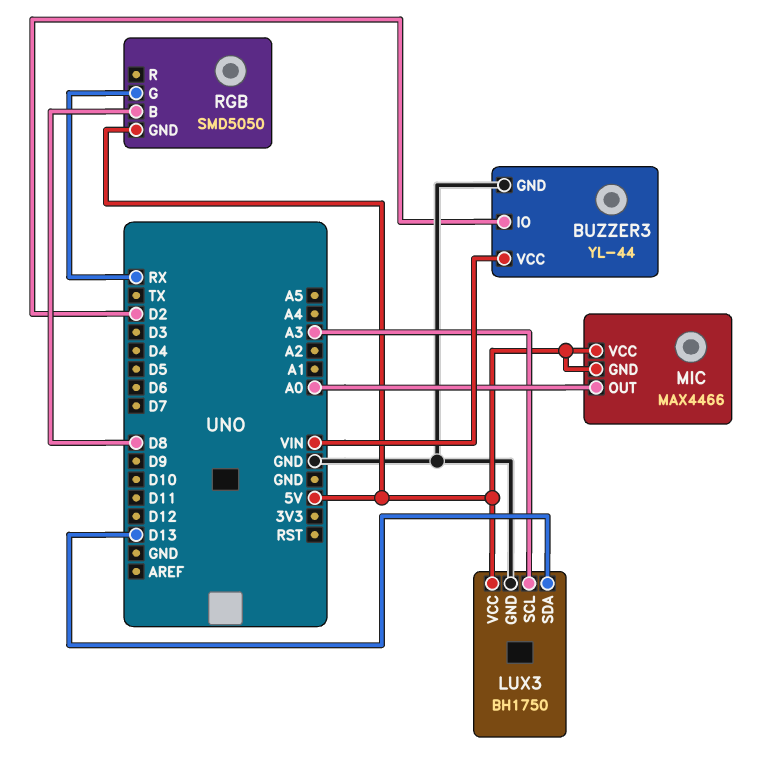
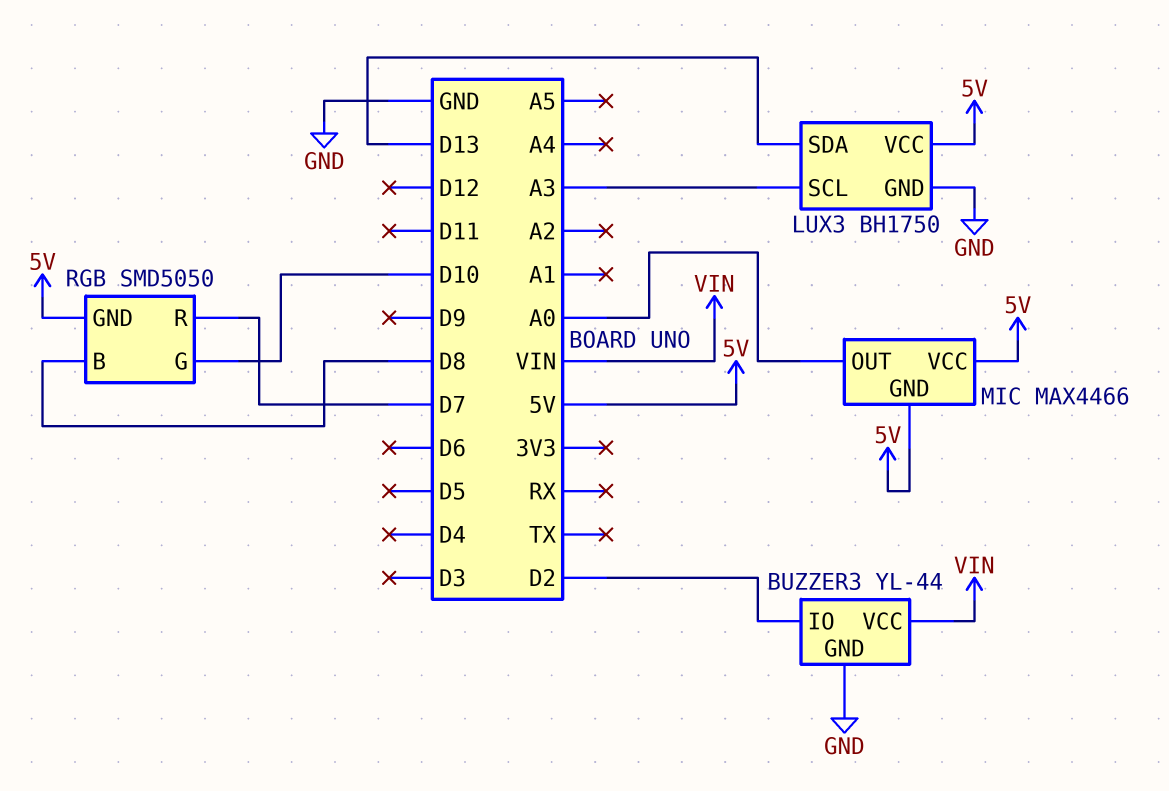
RGB pin G: RX -> D10
RGB pin R: none -> D7

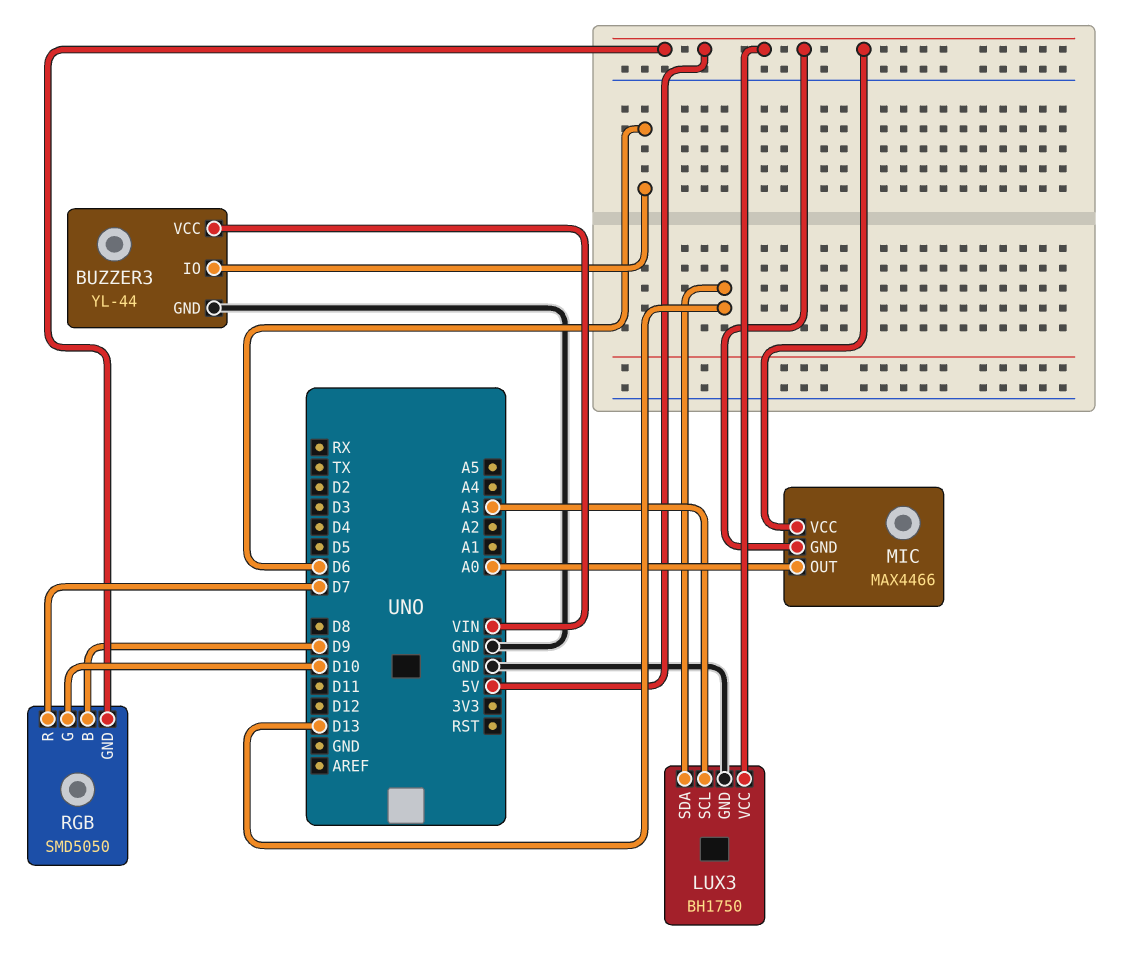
BUZZER3 pin IO: D2 -> D6
RGB pin B: D8 -> D9

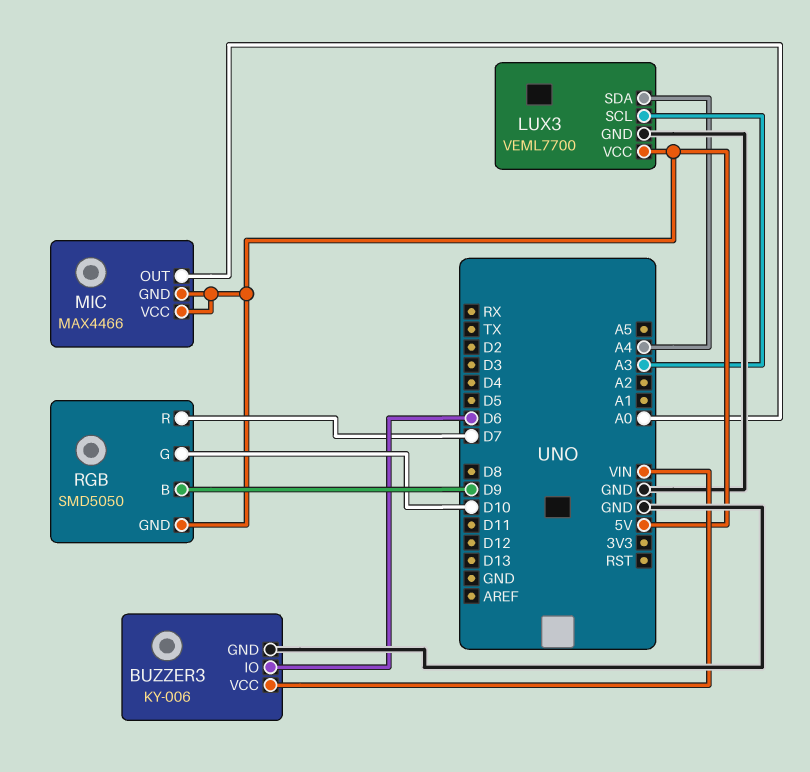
BUZZER3: YL-44 -> KY-006
LUX3: BH1750 -> VEML7700
LUX3 pin SDA: D13 -> A4

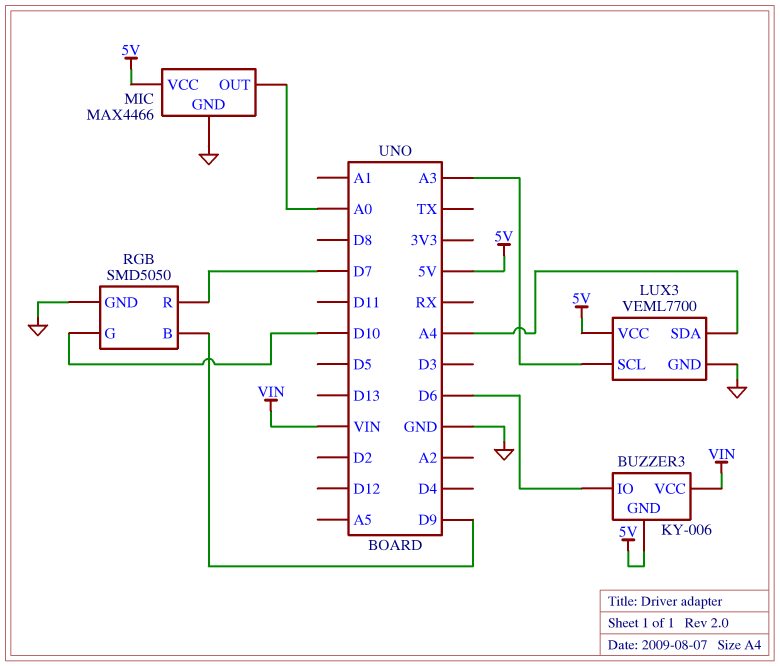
BUZZER3 pin GND: GND -> 5V
MIC pin GND: 5V -> GND
RGB pin GND: 5V -> GND

